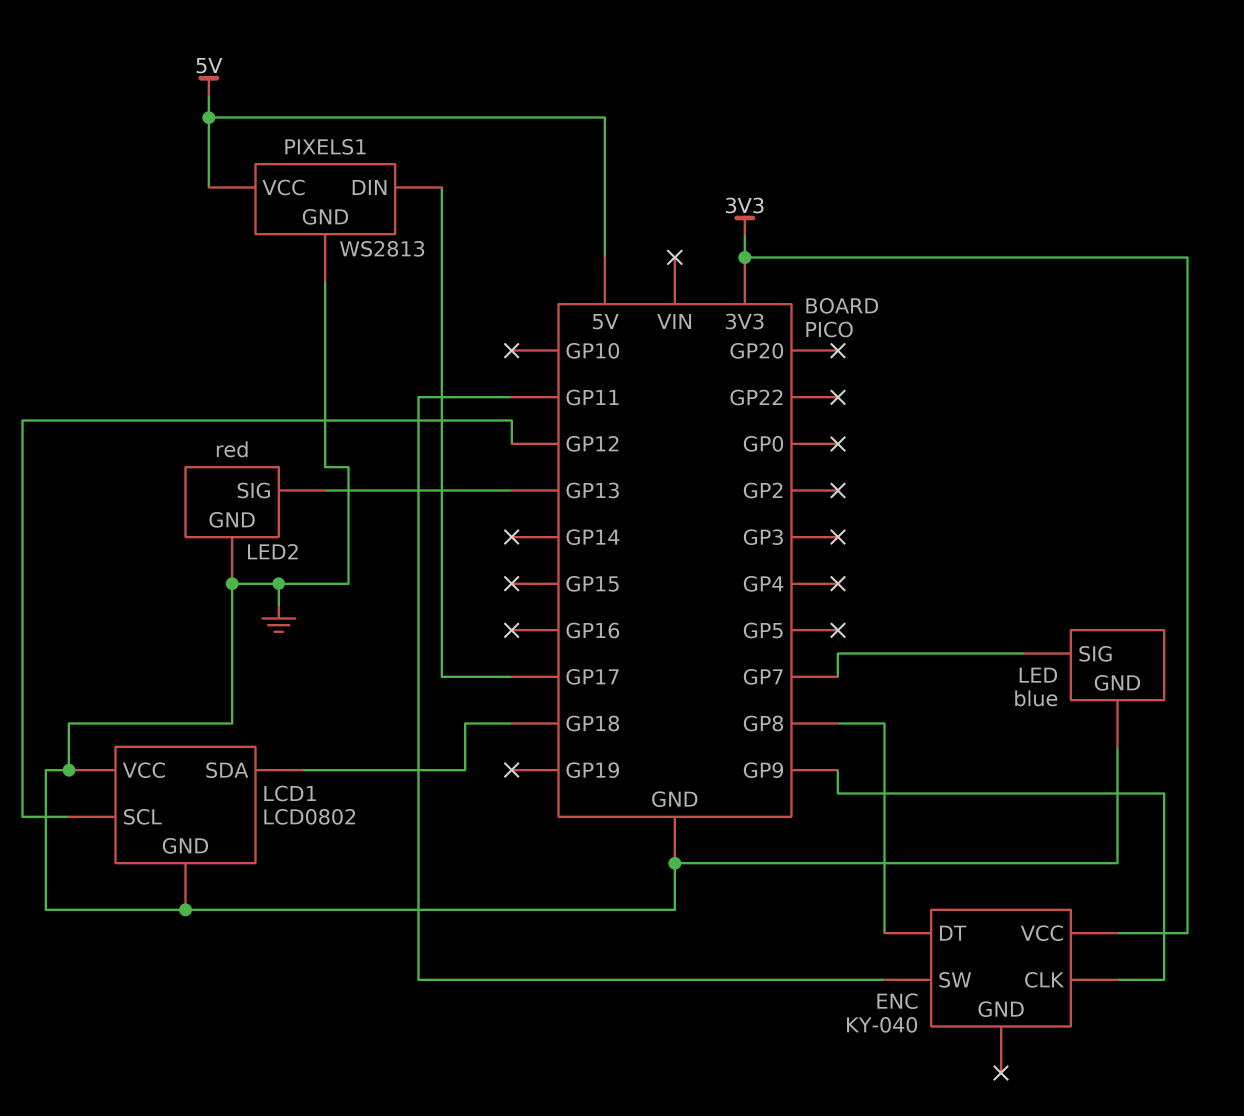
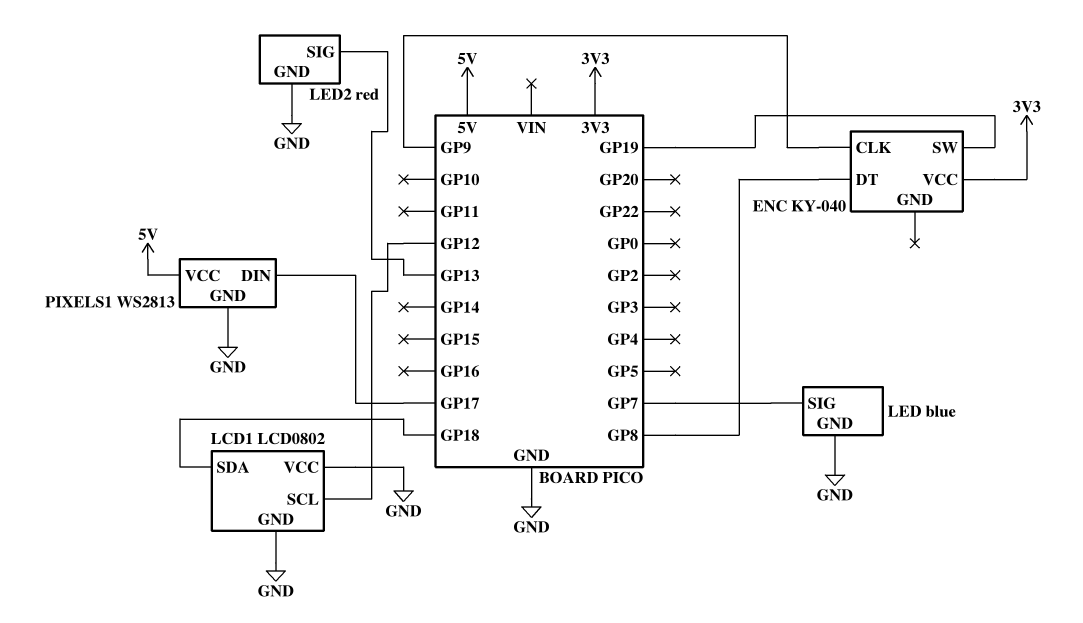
ENC pin SW: GP11 -> GP19

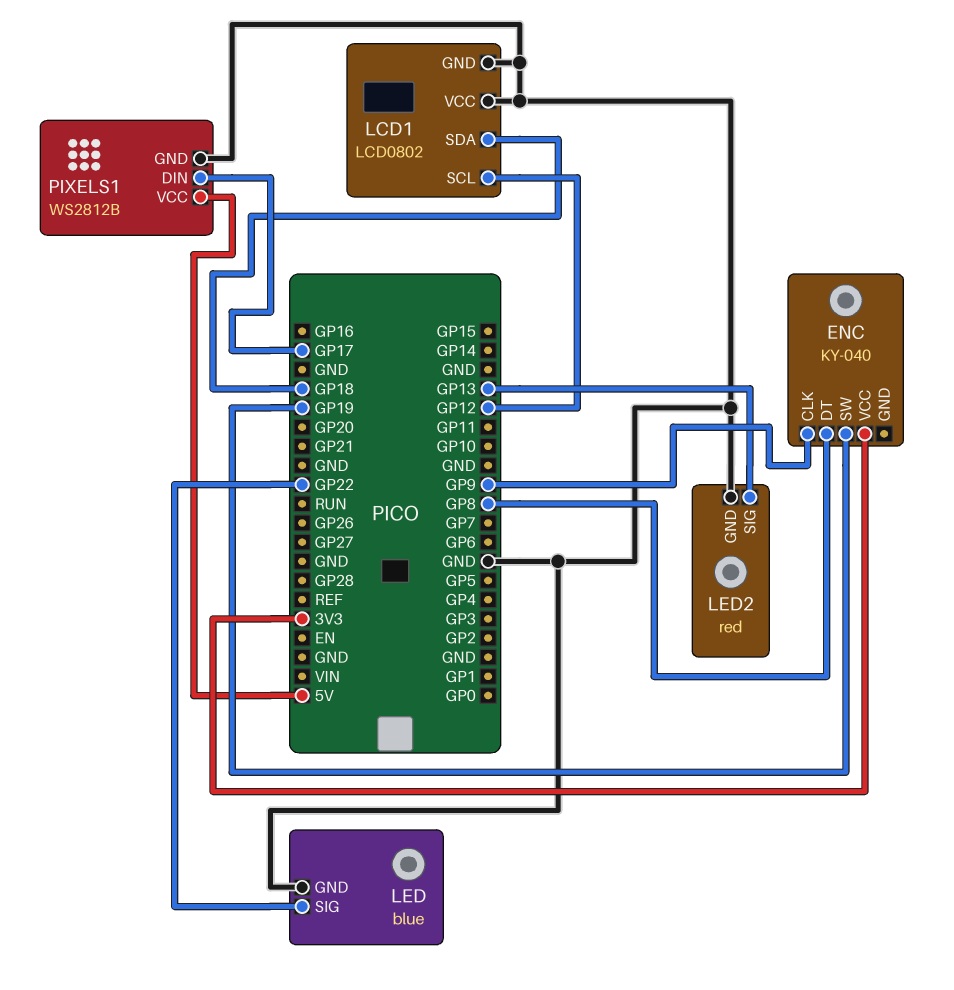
LED pin SIG: GP7 -> GP22
PIXELS1: WS2813 -> WS2812B

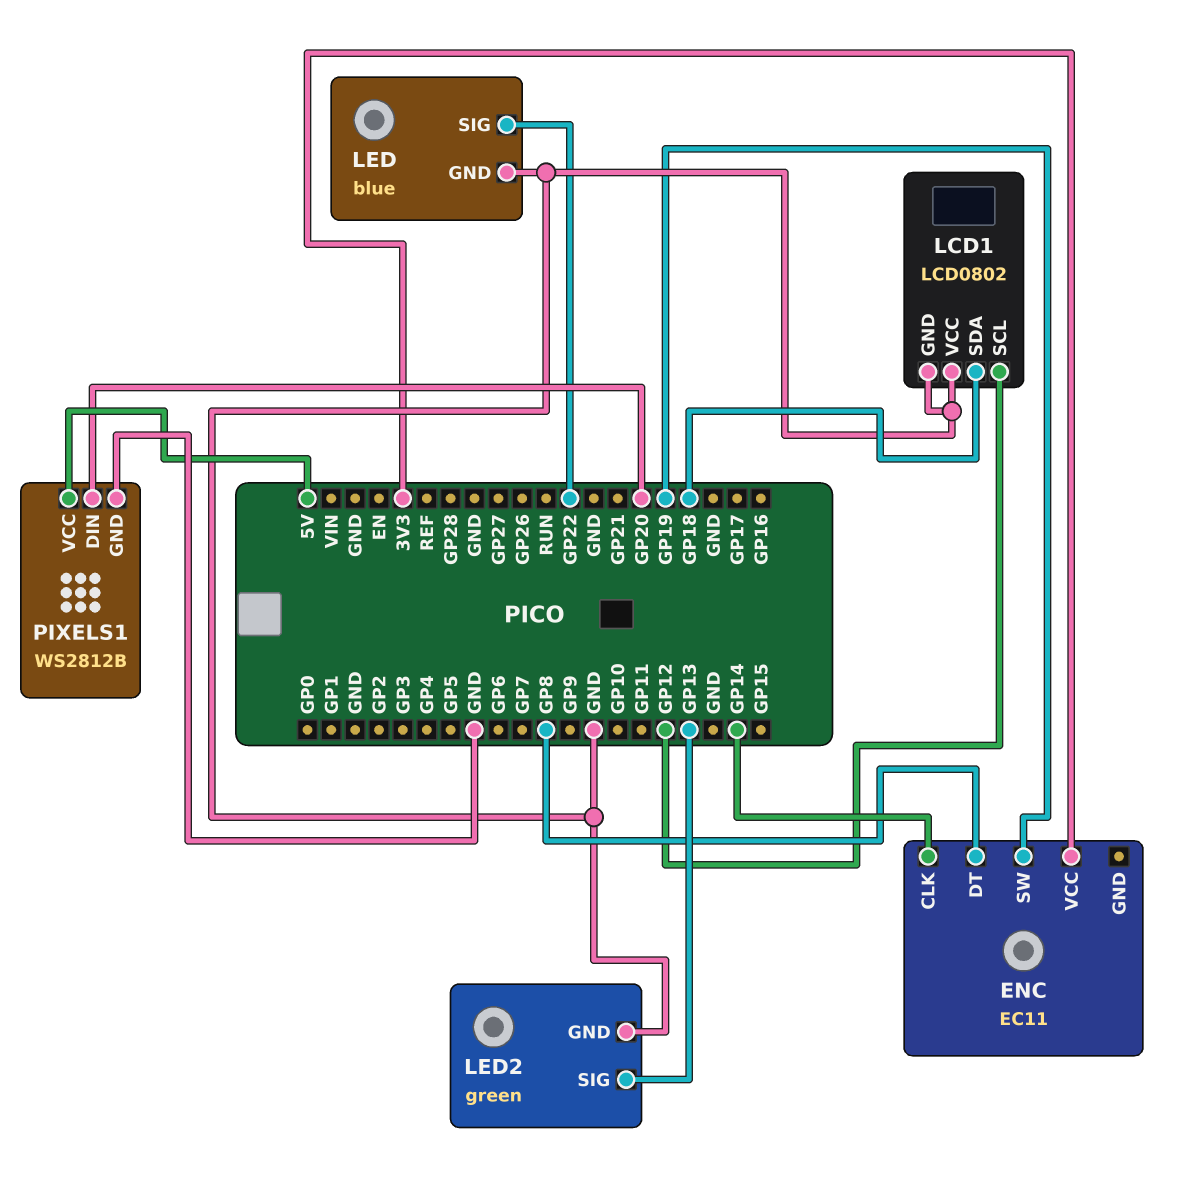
ENC: KY-040 -> EC11
ENC pin CLK: GP9 -> GP14
LED2: red -> green
PIXELS1 pin DIN: GP17 -> GP20

